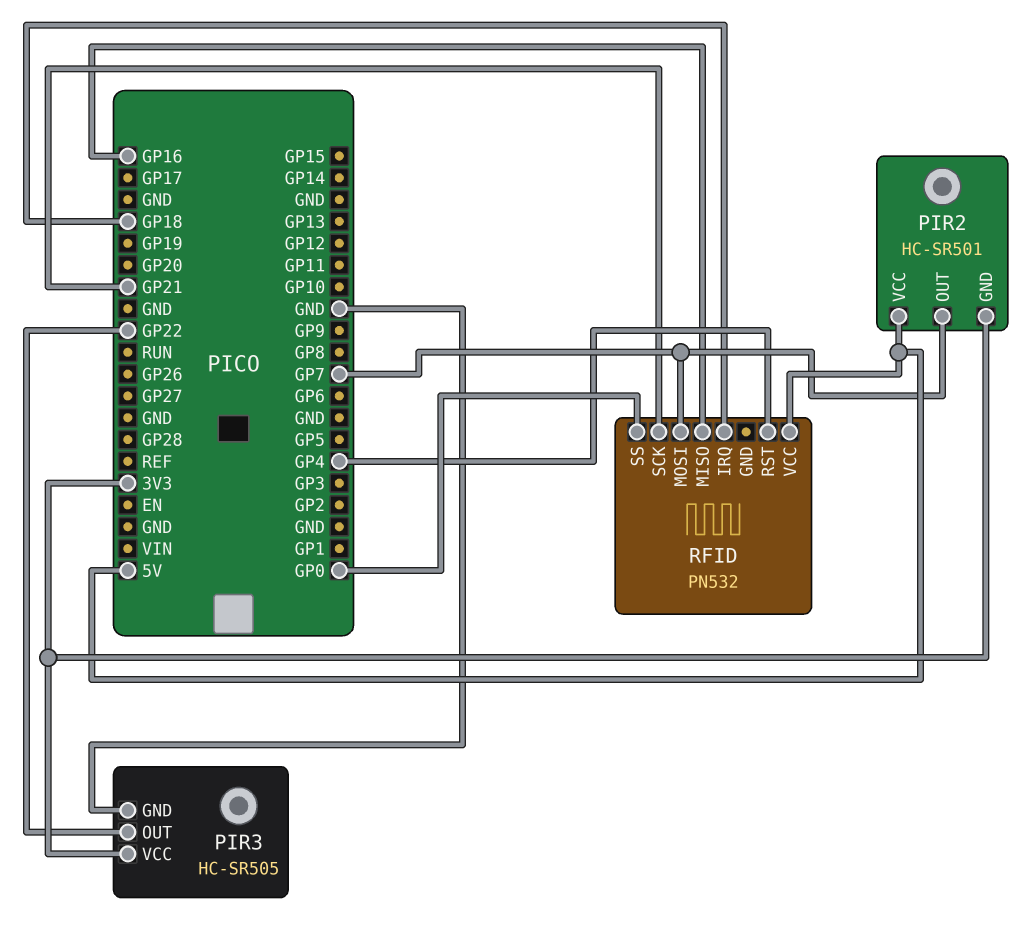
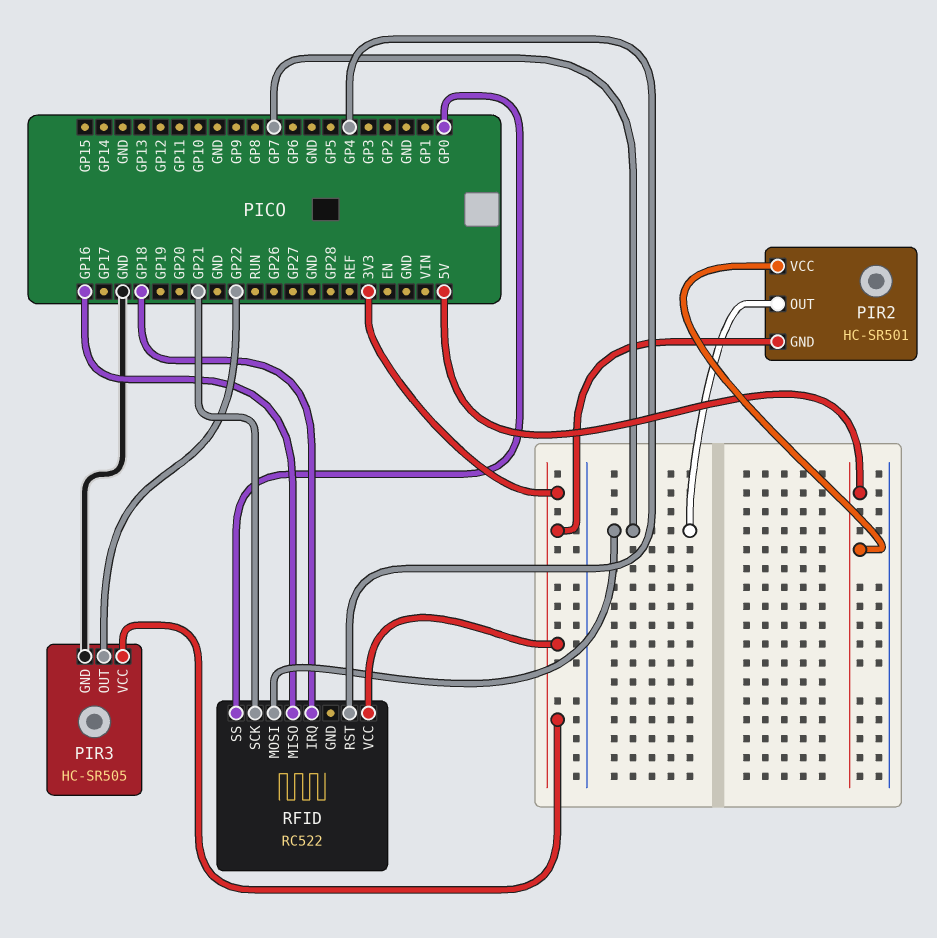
RFID: PN532 -> RC522
RFID pin VCC: 5V -> 3V3

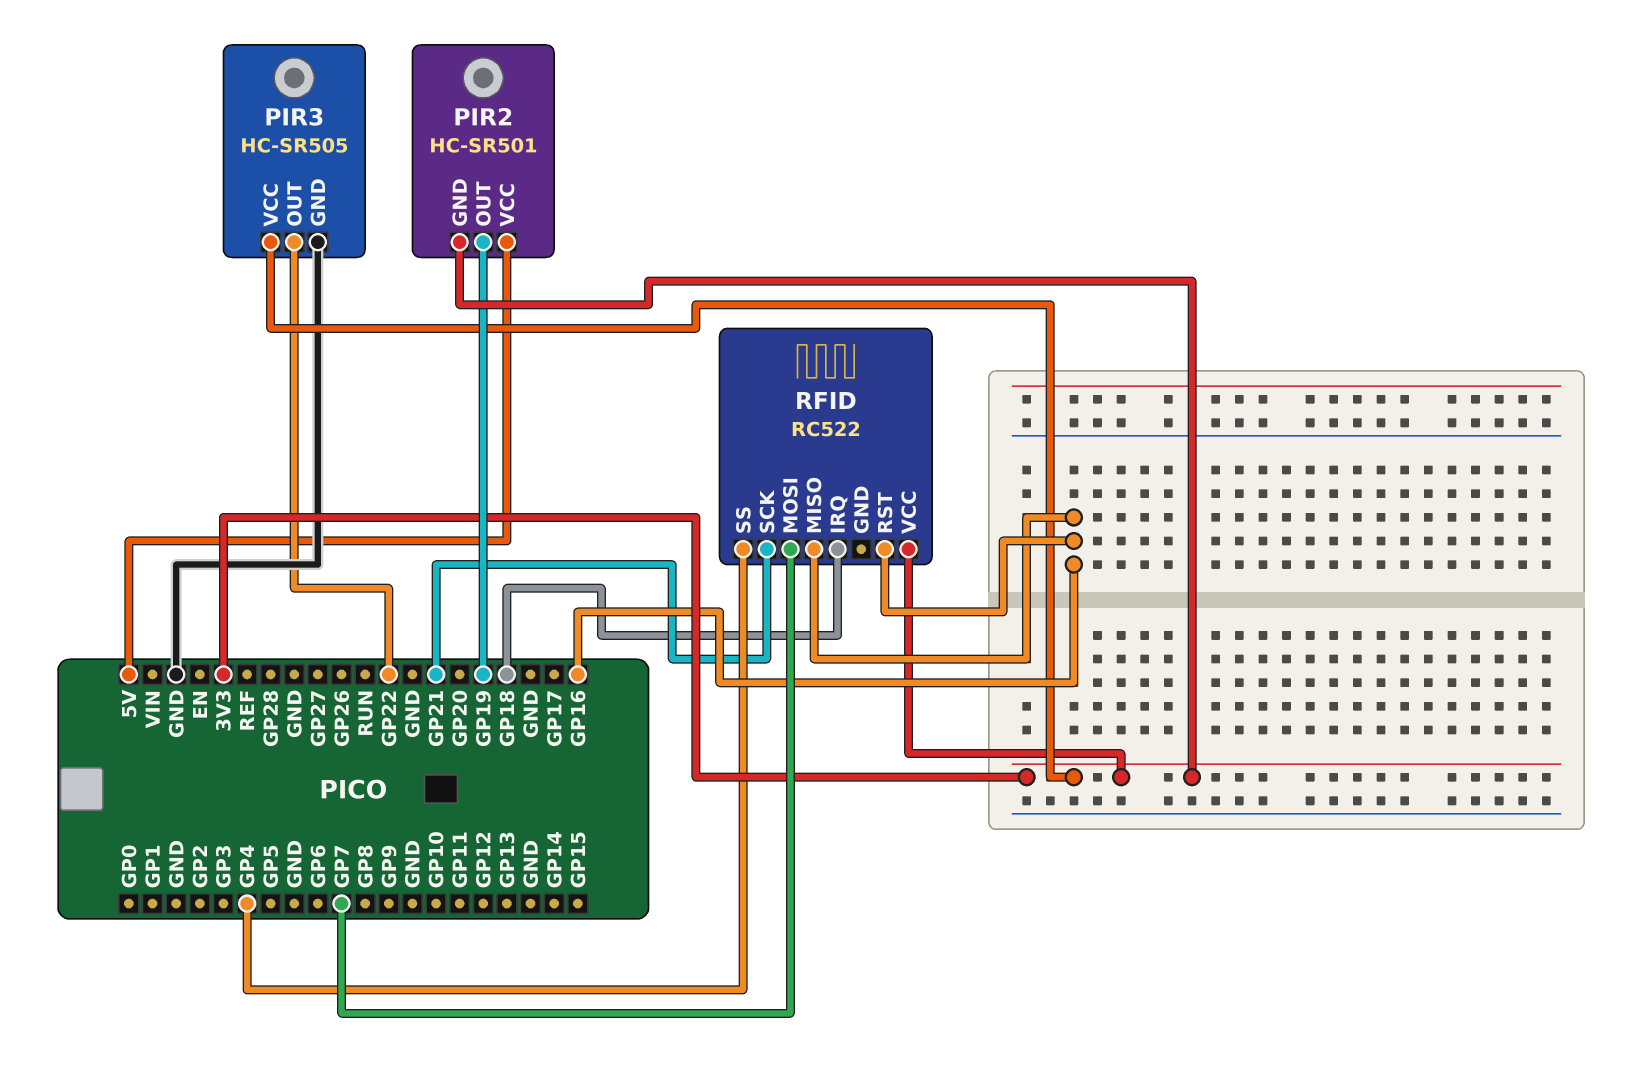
PIR2 pin OUT: GP7 -> GP19
RFID pin RST: GP4 -> GP16
RFID pin SS: GP0 -> GP4

